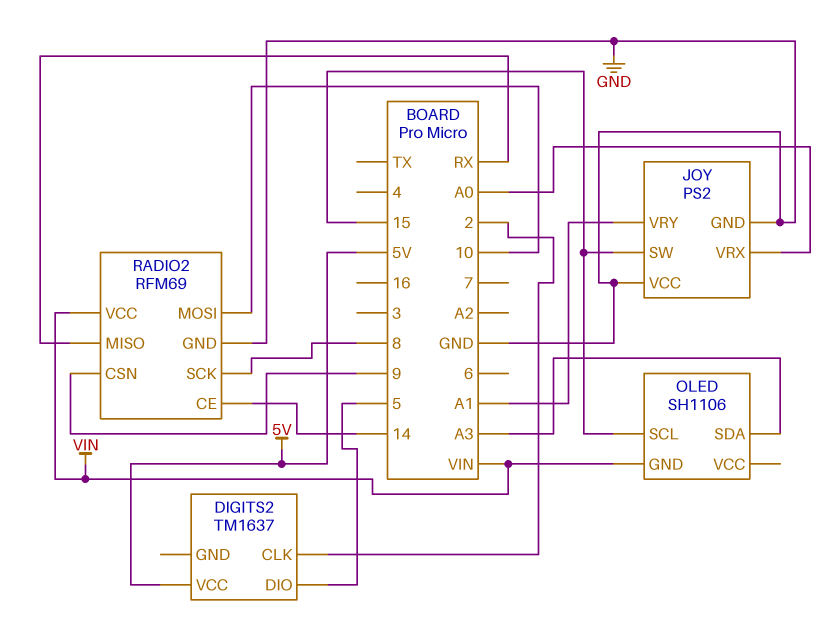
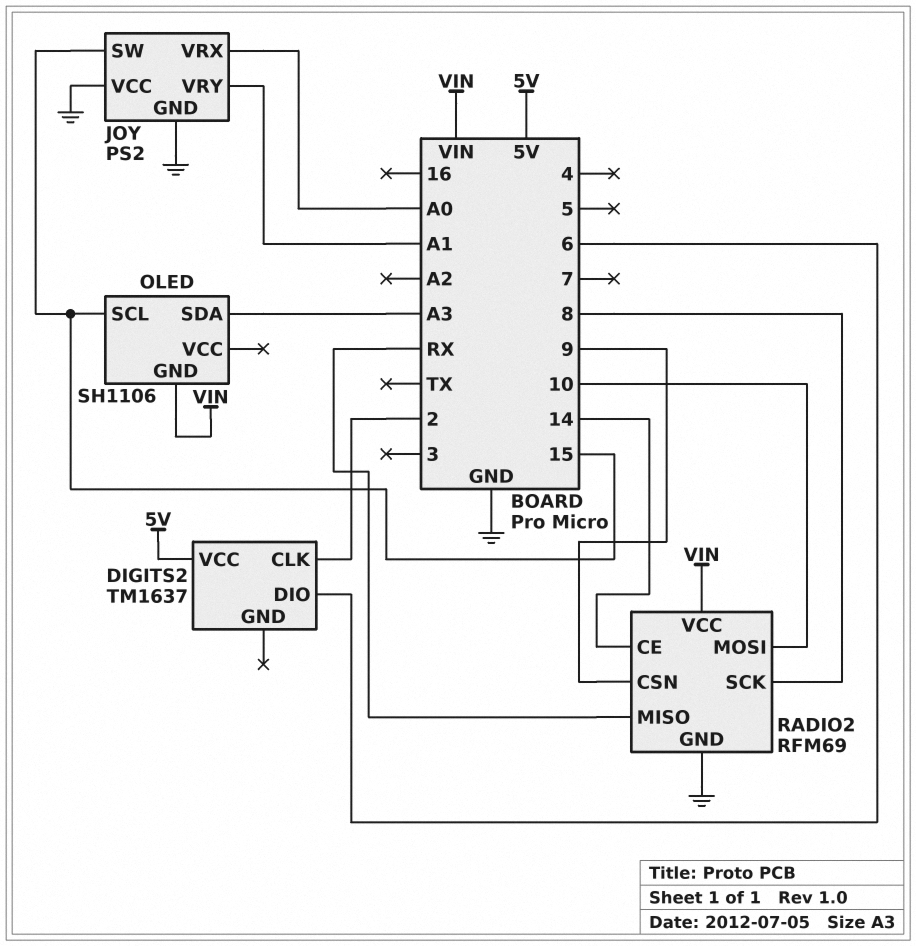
DIGITS2 pin DIO: 5 -> 6

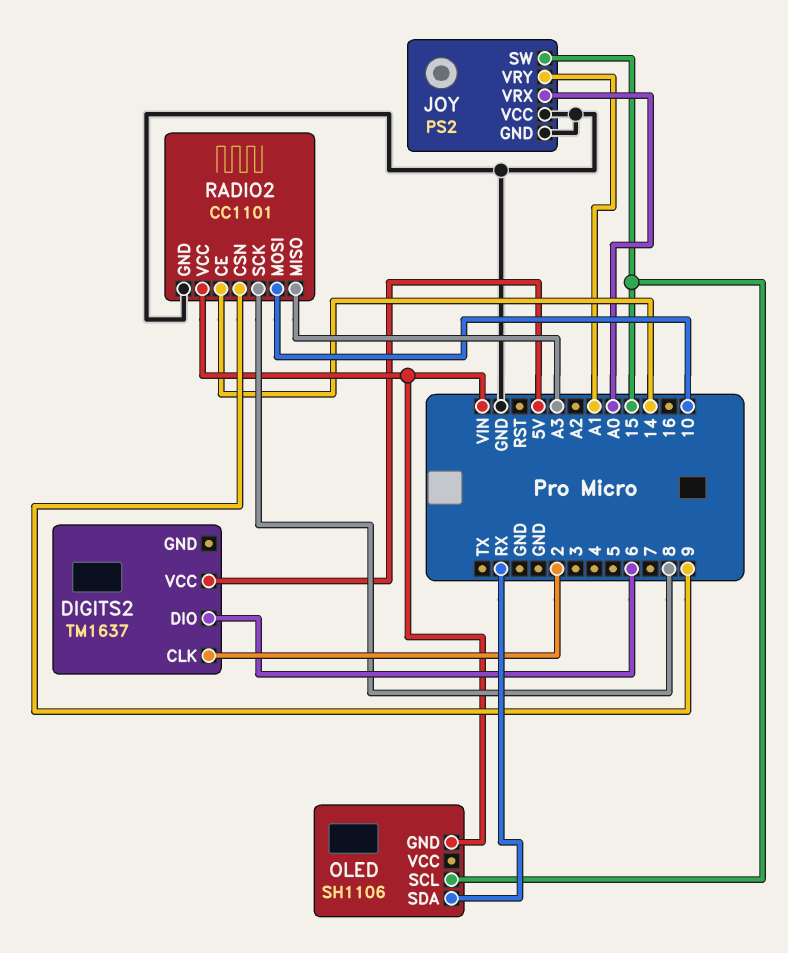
OLED pin SDA: A3 -> RX
RADIO2: RFM69 -> CC1101
RADIO2 pin MISO: RX -> A3

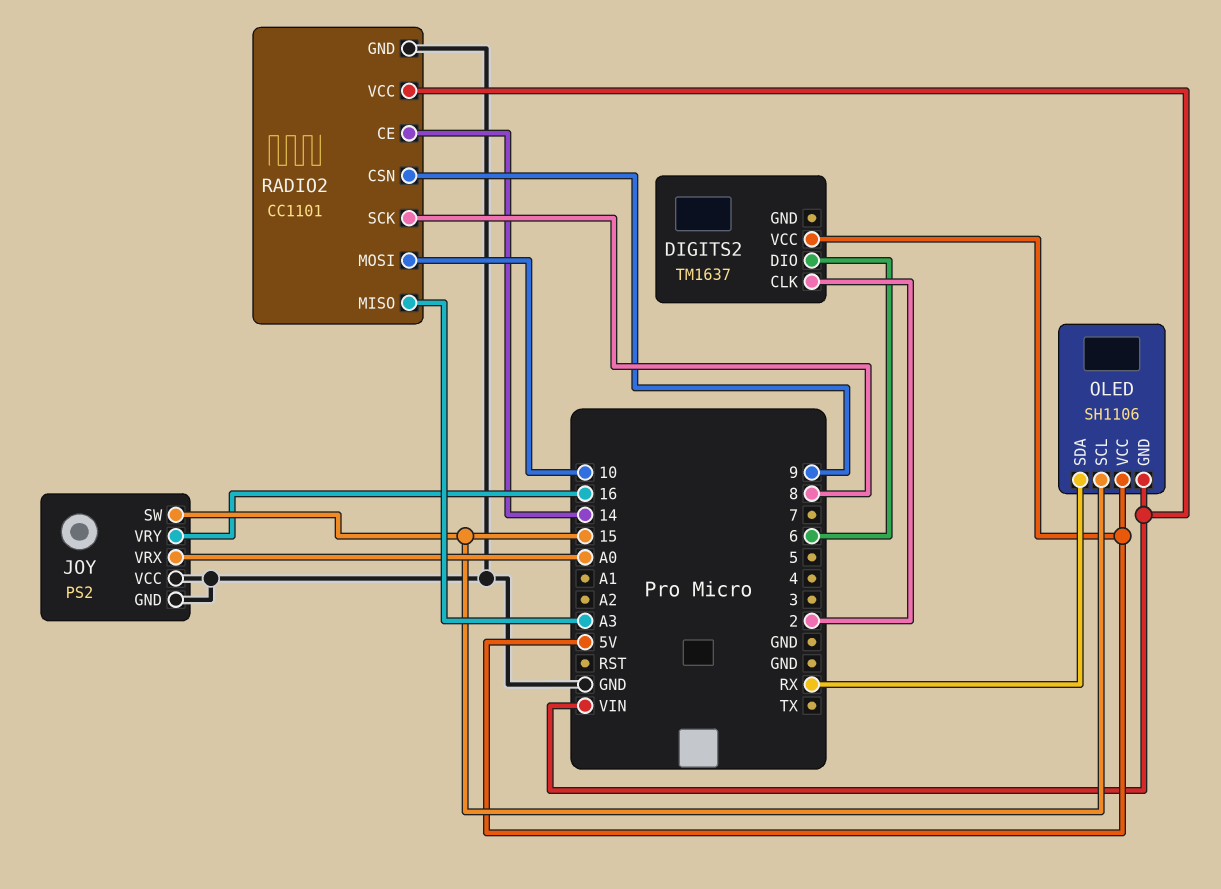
JOY pin VRY: A1 -> 16
OLED pin VCC: none -> 5V

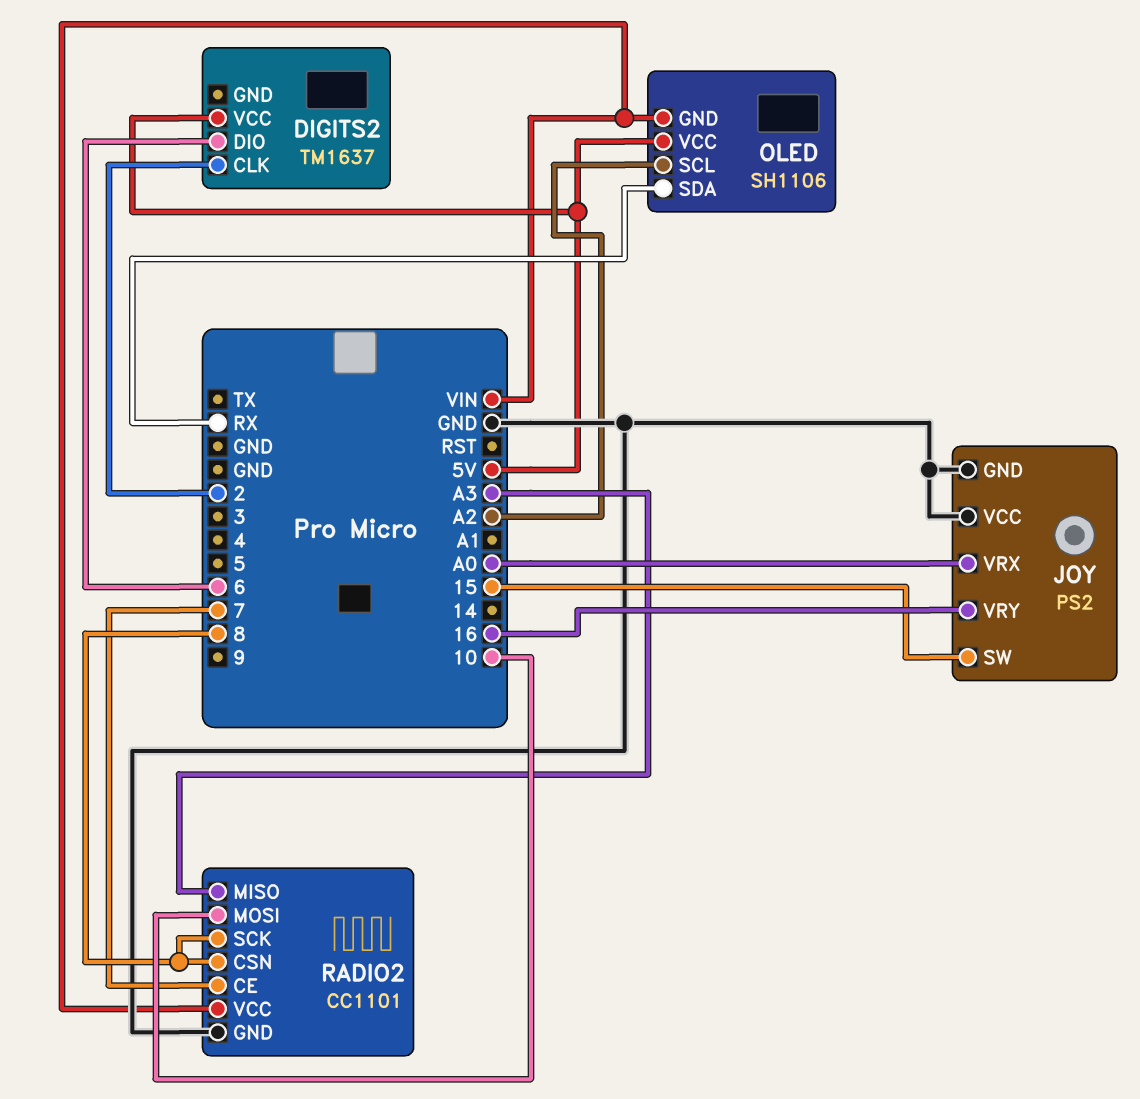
OLED pin SCL: 15 -> A2
RADIO2 pin CE: 14 -> 7
RADIO2 pin CSN: 9 -> 8

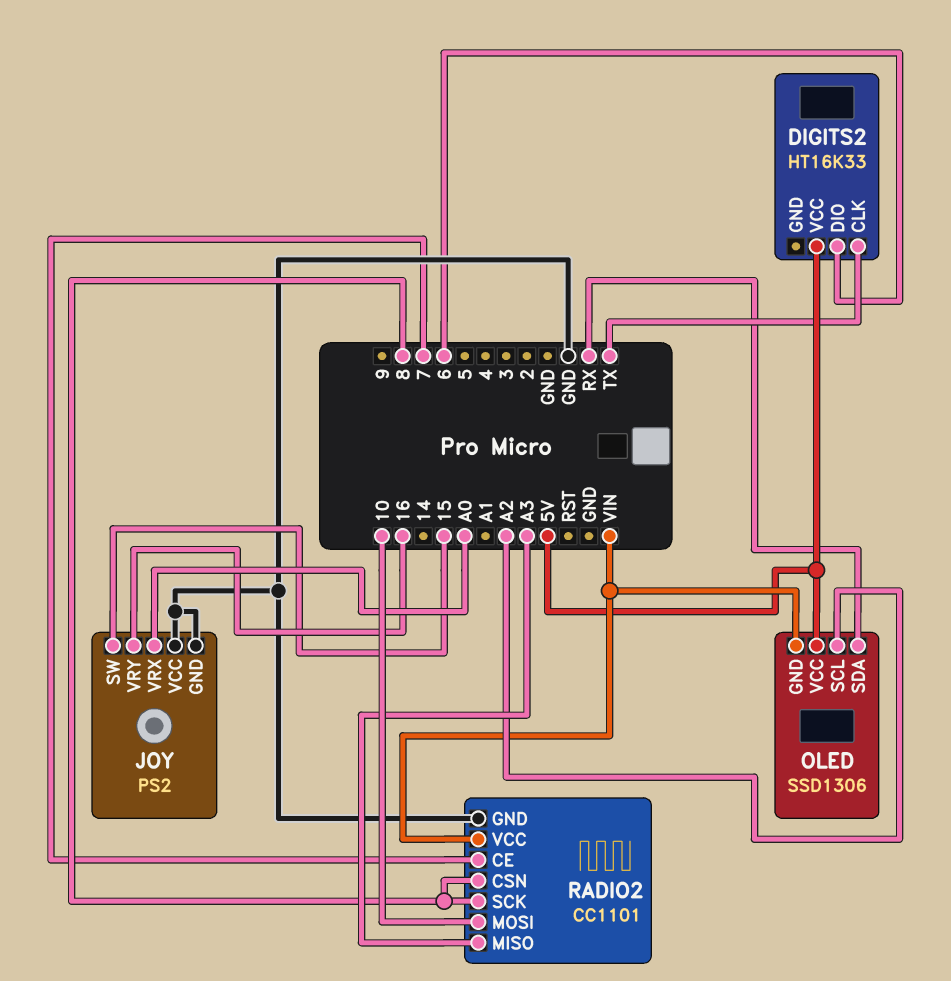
DIGITS2: TM1637 -> HT16K33
DIGITS2 pin CLK: 2 -> TX
OLED: SH1106 -> SSD1306

